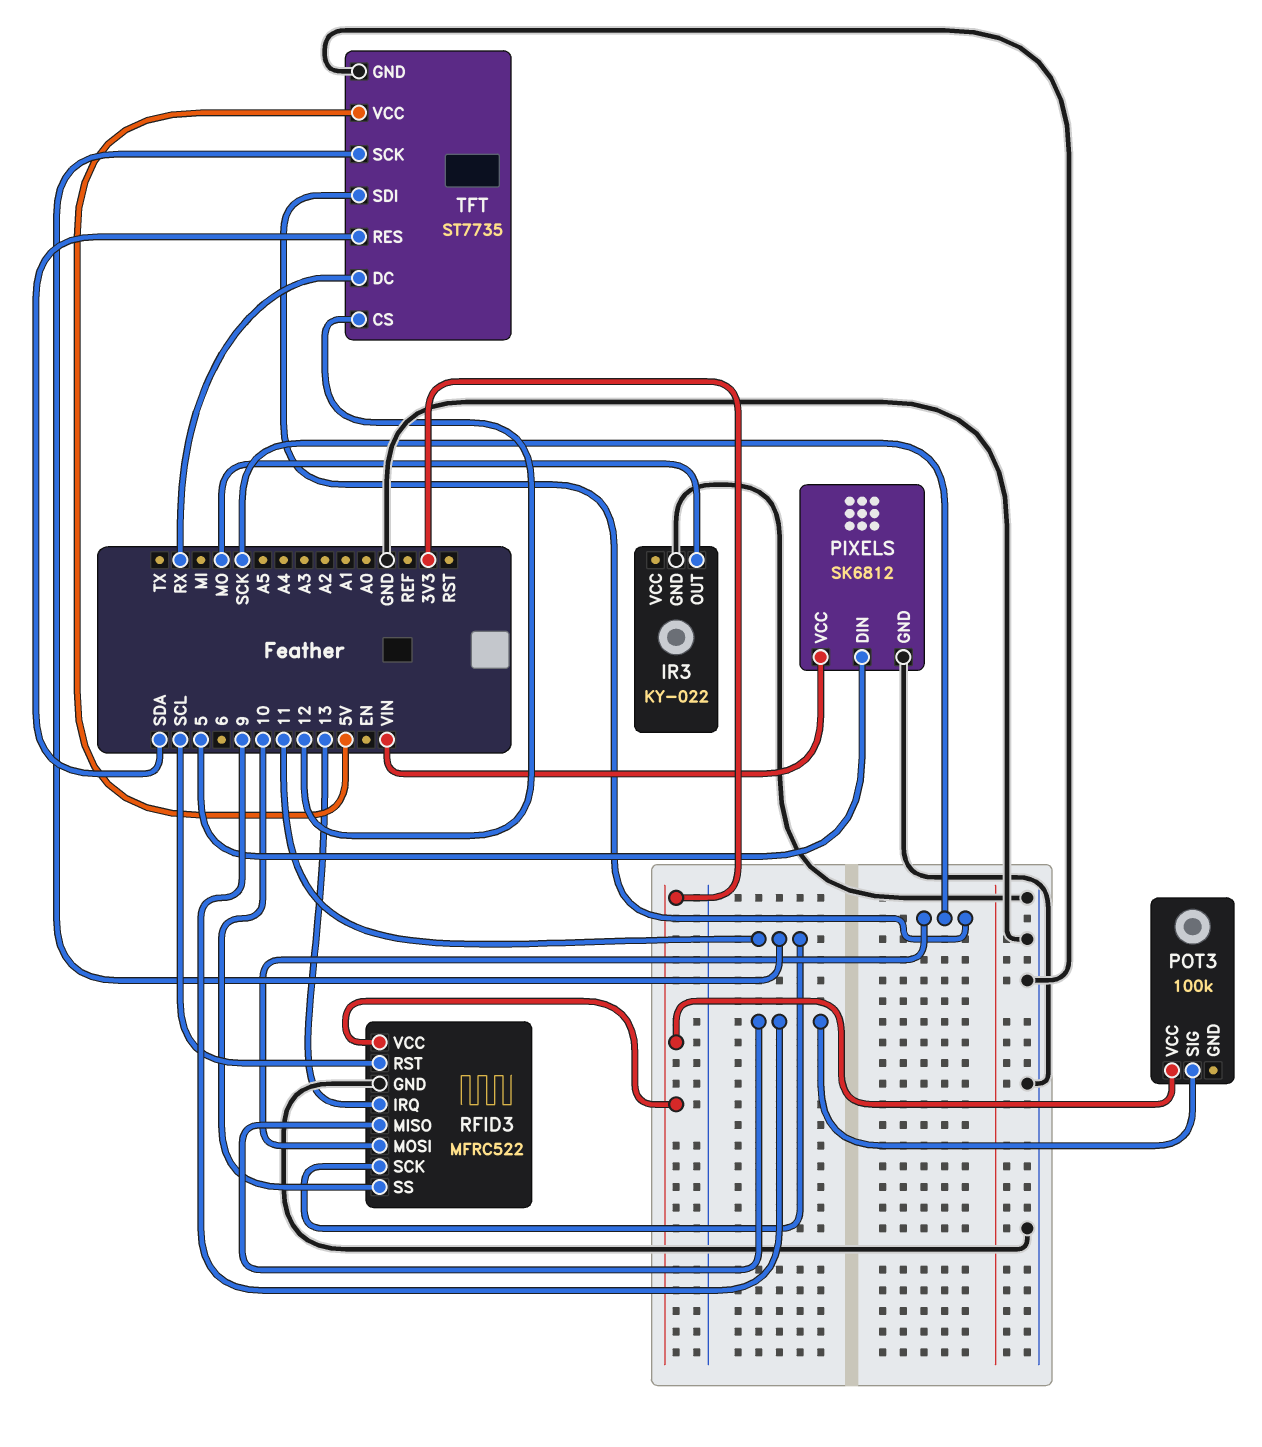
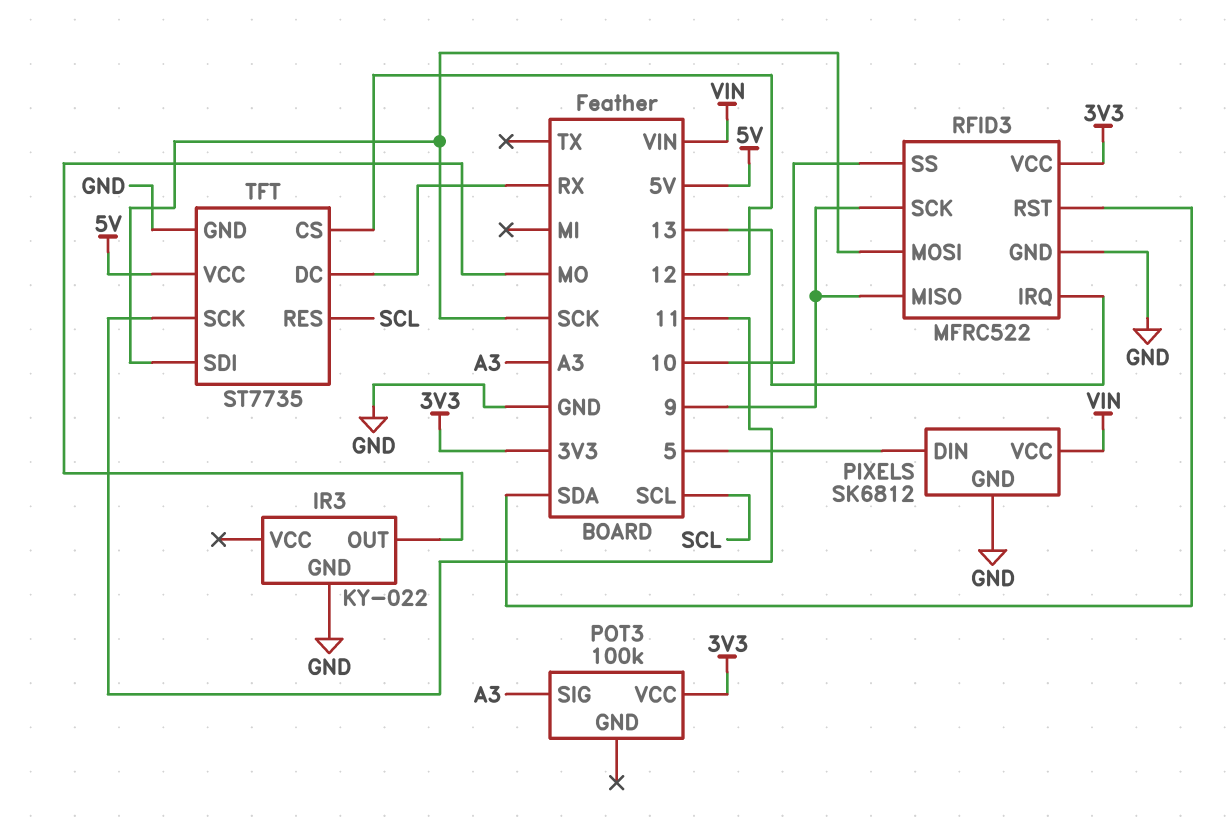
POT3 pin SIG: 9 -> A3
RFID3 pin RST: SCL -> SDA
RFID3 pin SCK: 11 -> 9
TFT pin RES: SDA -> SCL

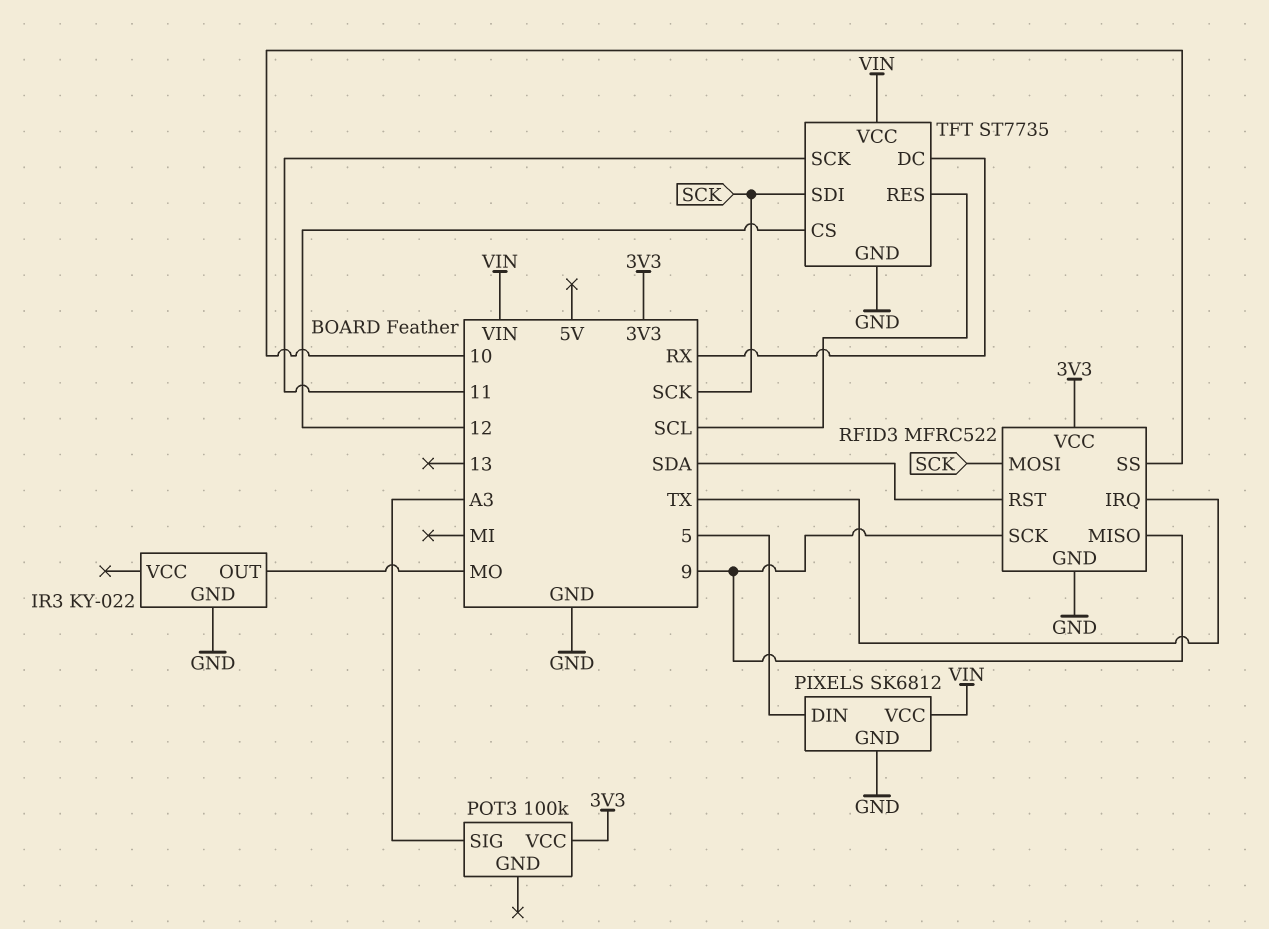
RFID3 pin IRQ: 13 -> TX
TFT pin VCC: 5V -> VIN

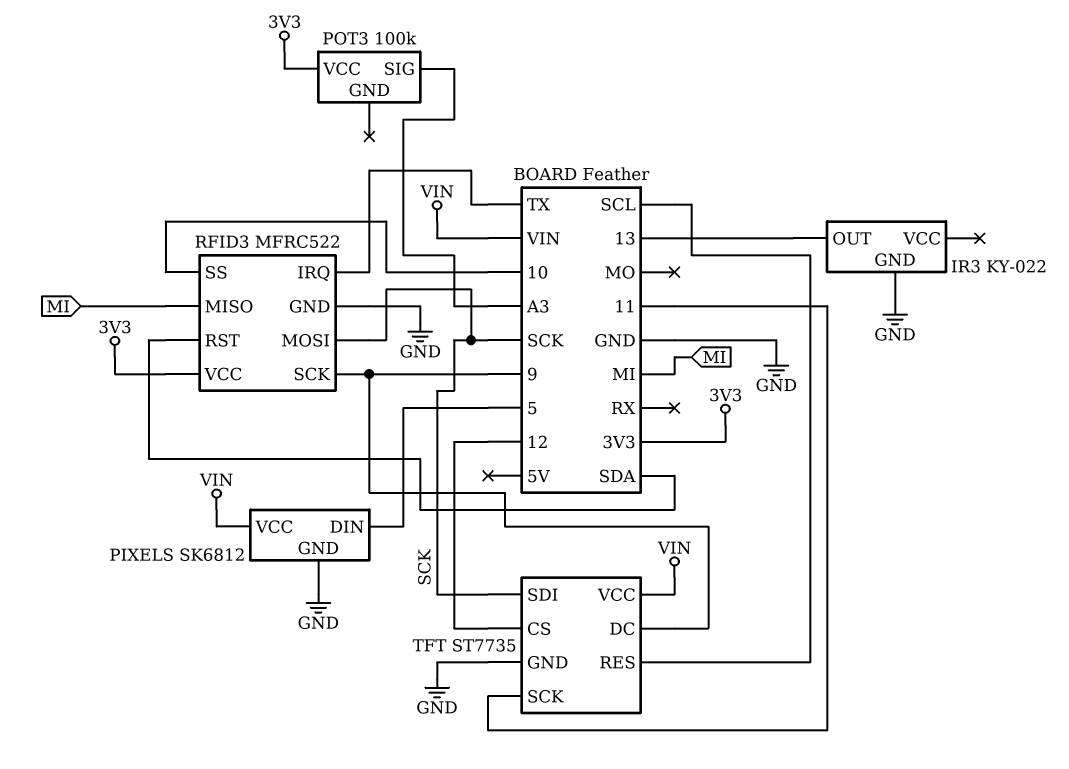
IR3 pin OUT: MO -> 13
RFID3 pin MISO: 9 -> MI
TFT pin DC: RX -> 9

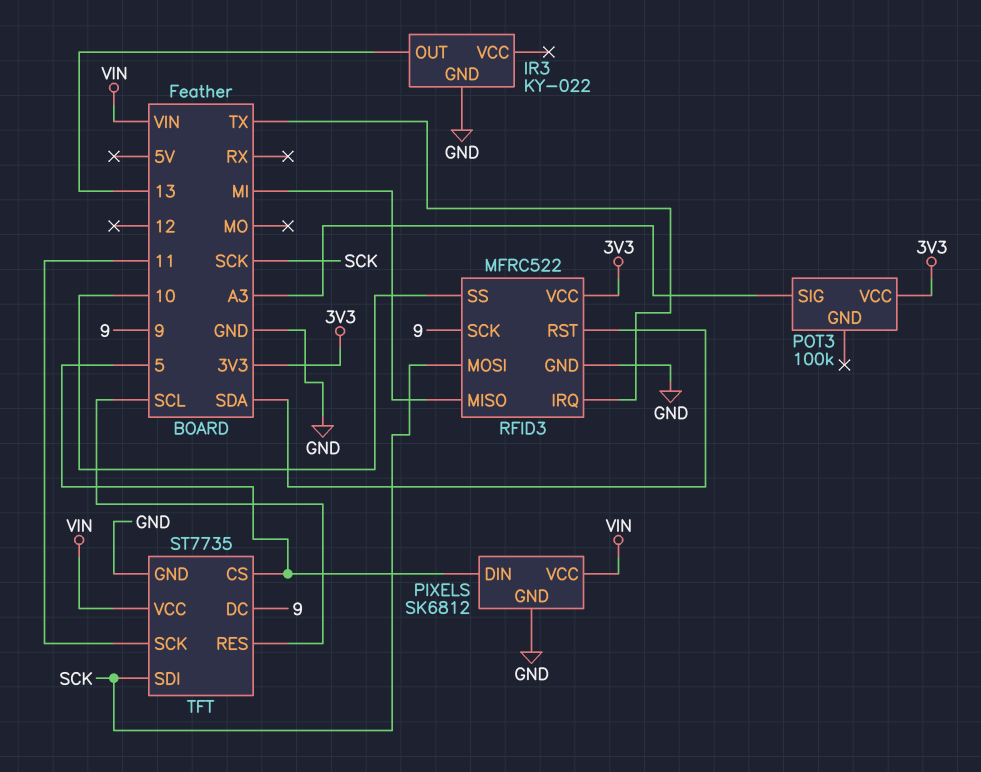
TFT pin CS: 12 -> 5

